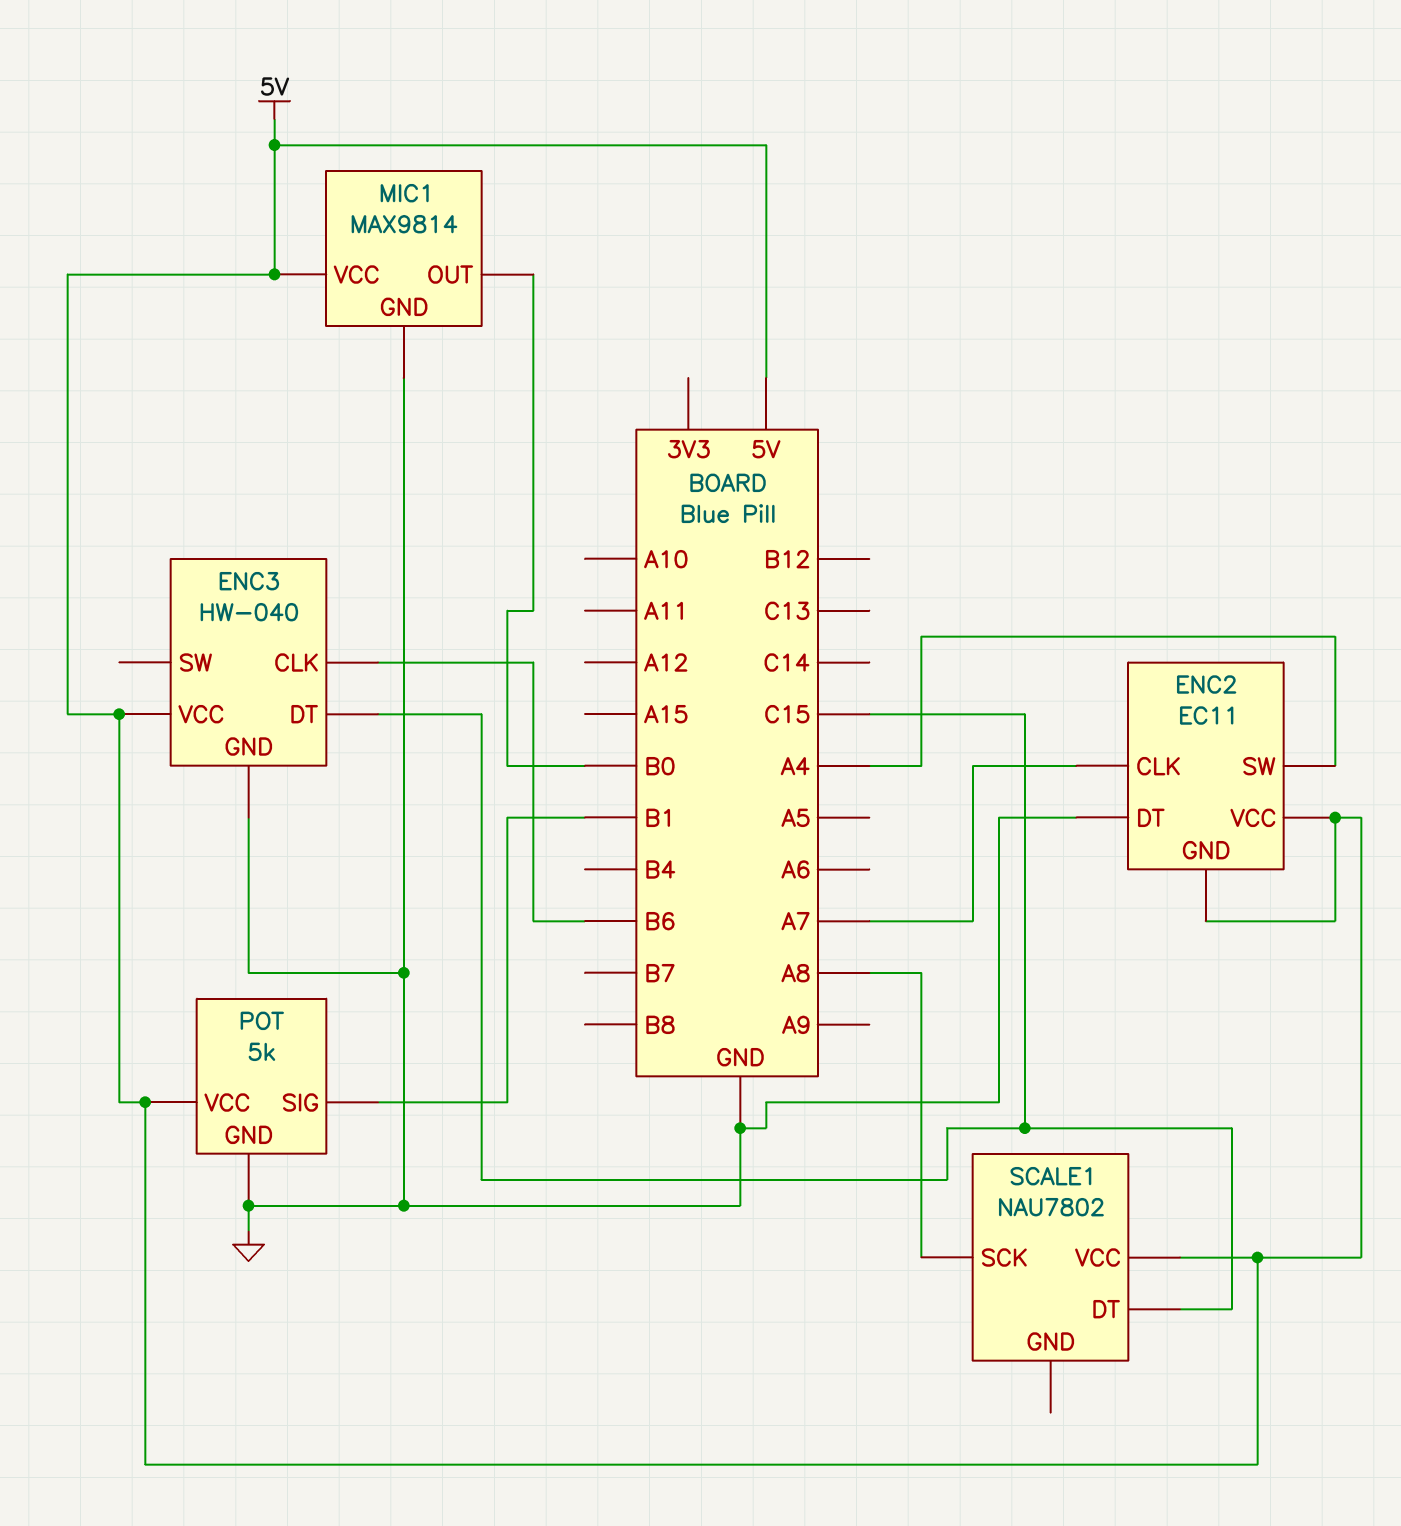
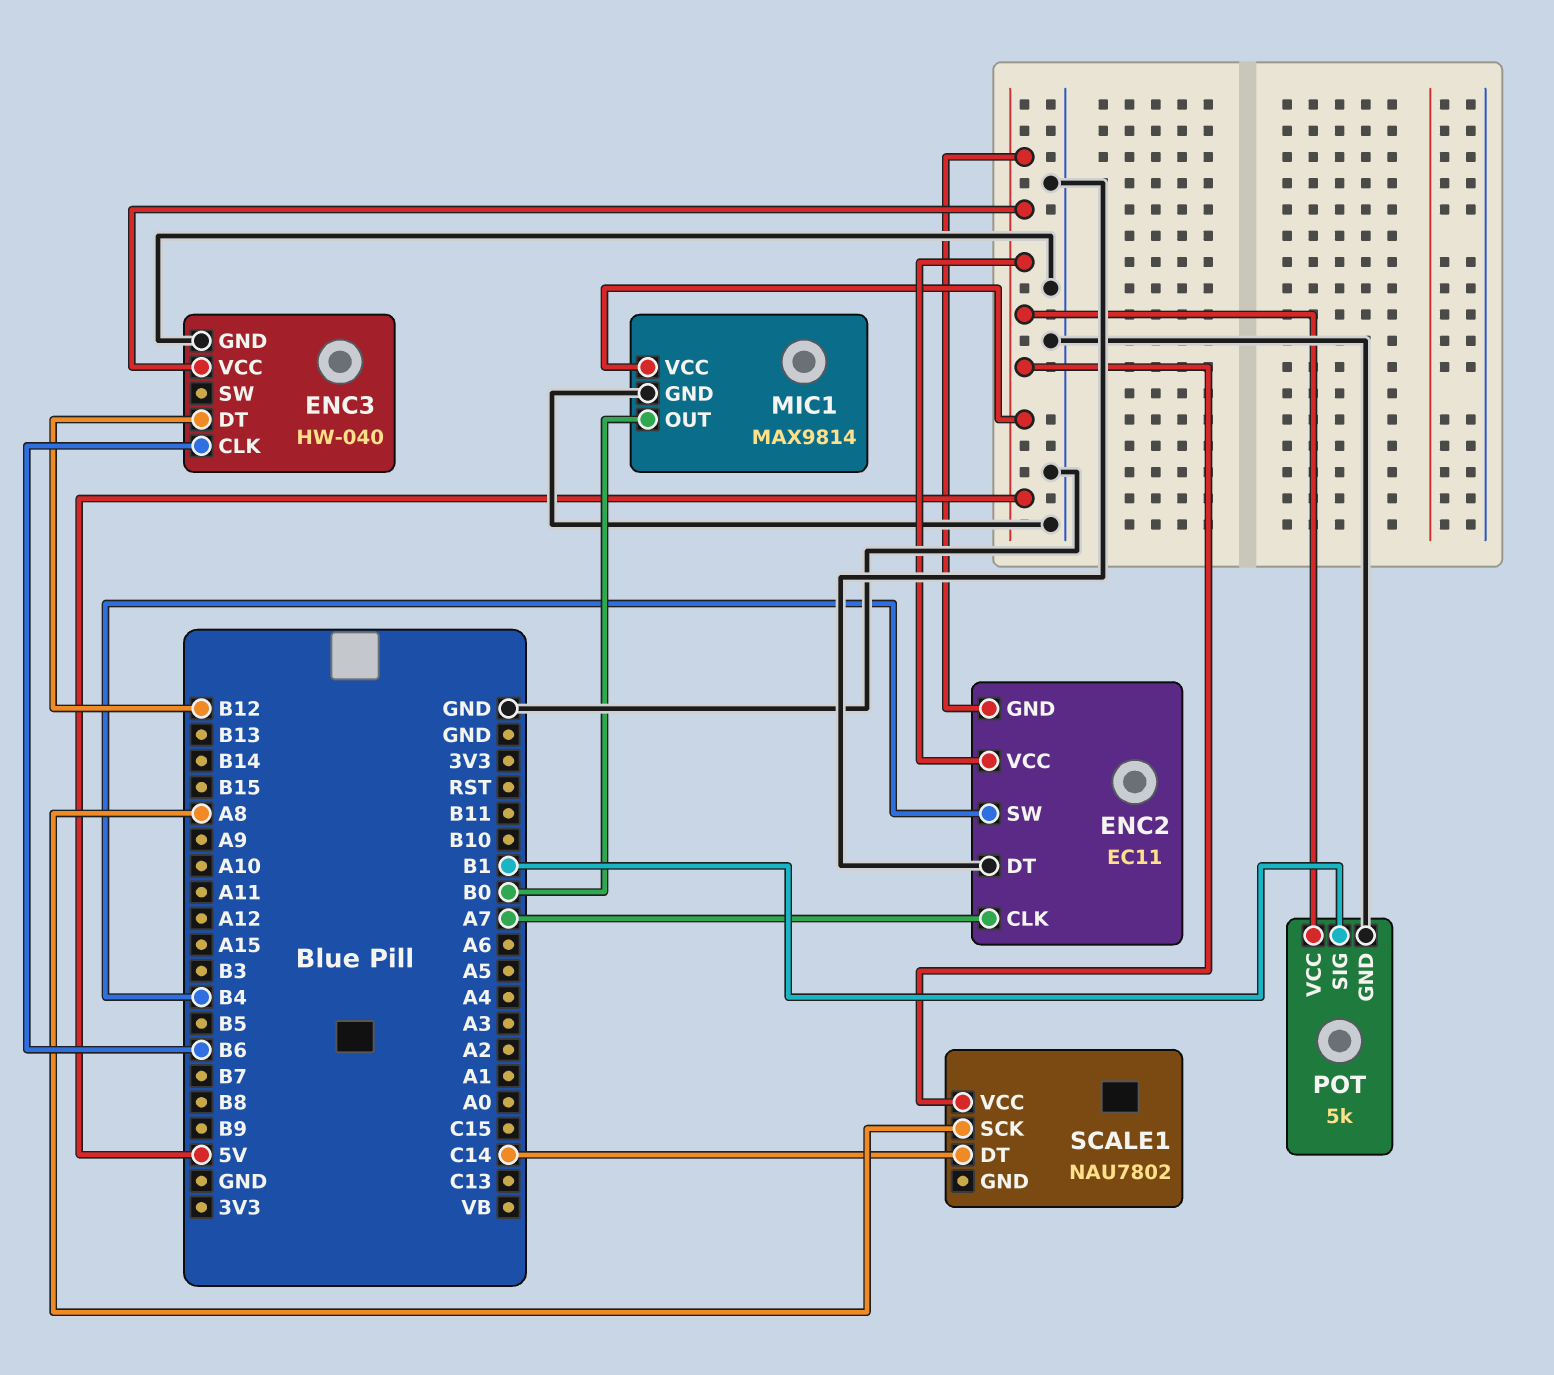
ENC2 pin SW: A4 -> B4
ENC3 pin DT: C15 -> B12
SCALE1 pin DT: C15 -> C14

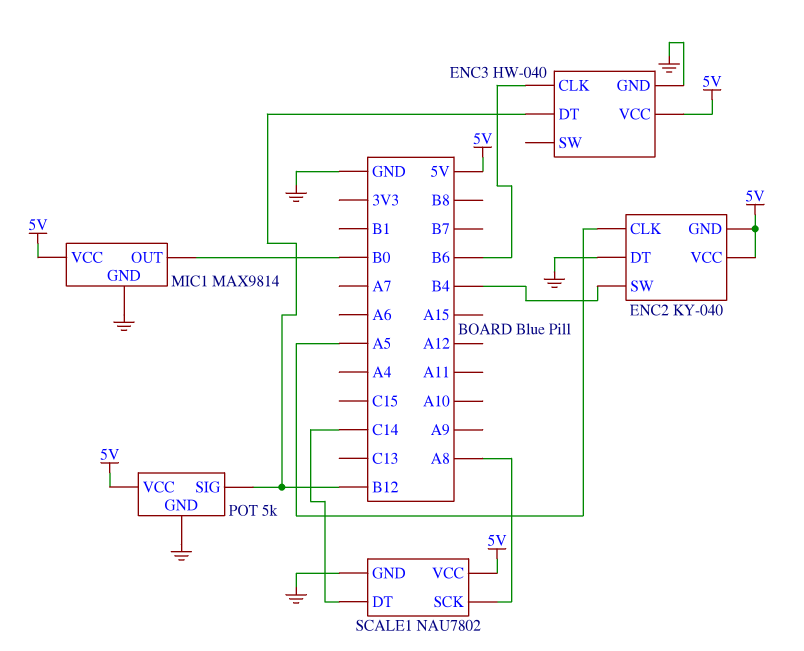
ENC2: EC11 -> KY-040
ENC2 pin CLK: A7 -> A5
POT pin SIG: B1 -> B12
SCALE1 pin GND: none -> GND

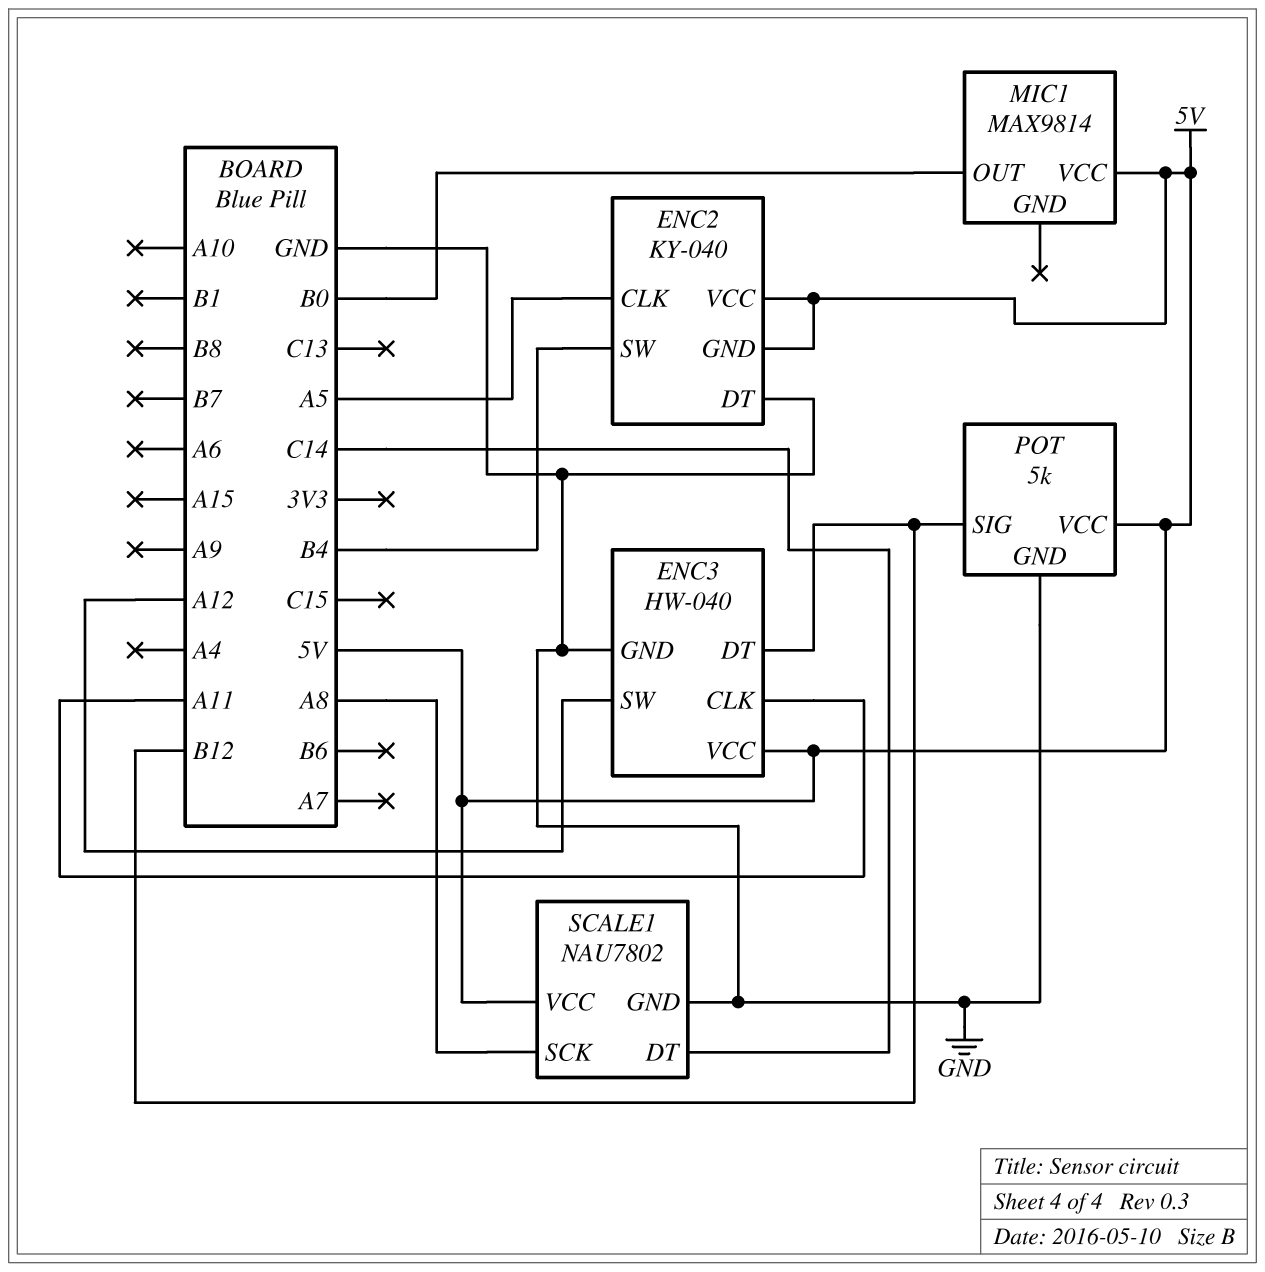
ENC3 pin CLK: B6 -> A11
ENC3 pin SW: none -> A12
MIC1 pin GND: GND -> none

